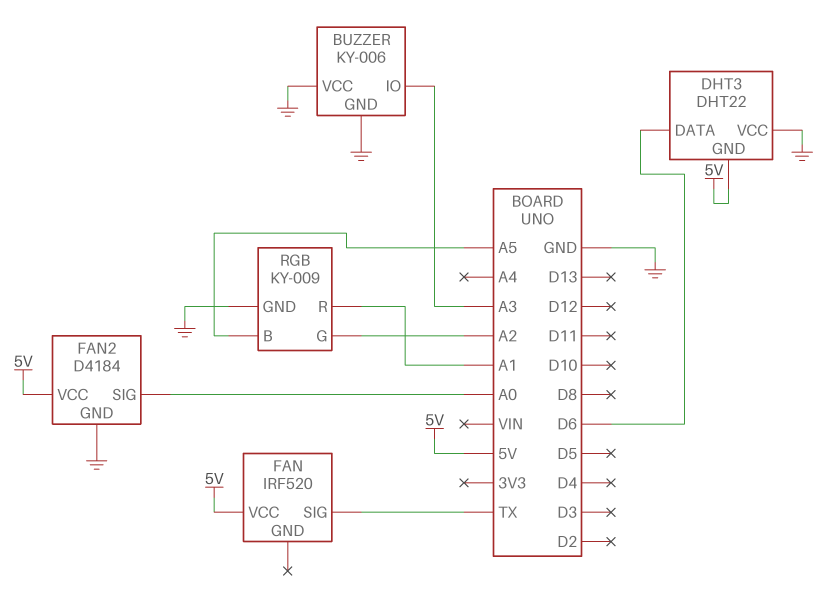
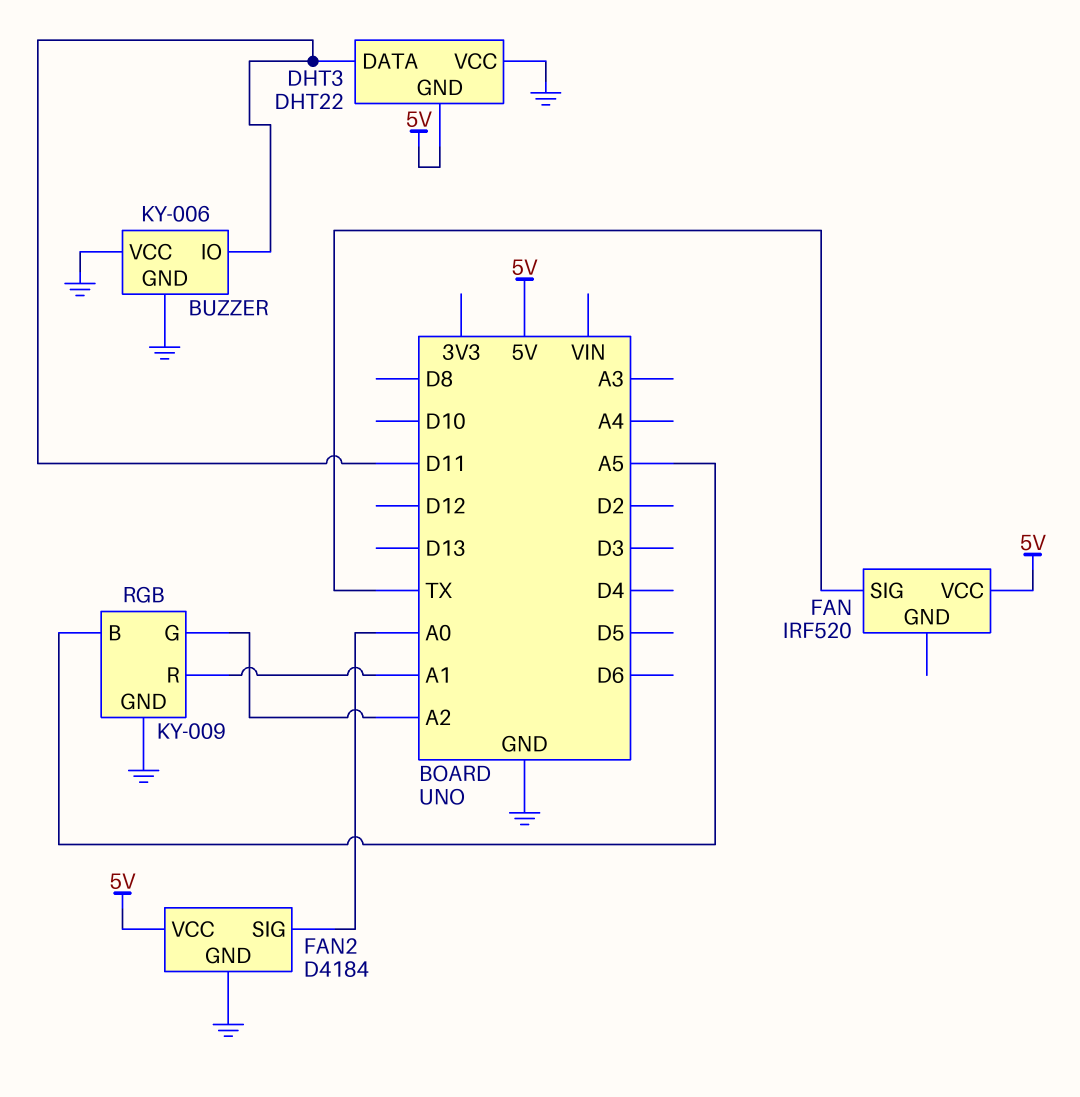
BUZZER pin IO: A3 -> D11
DHT3 pin DATA: D6 -> D11

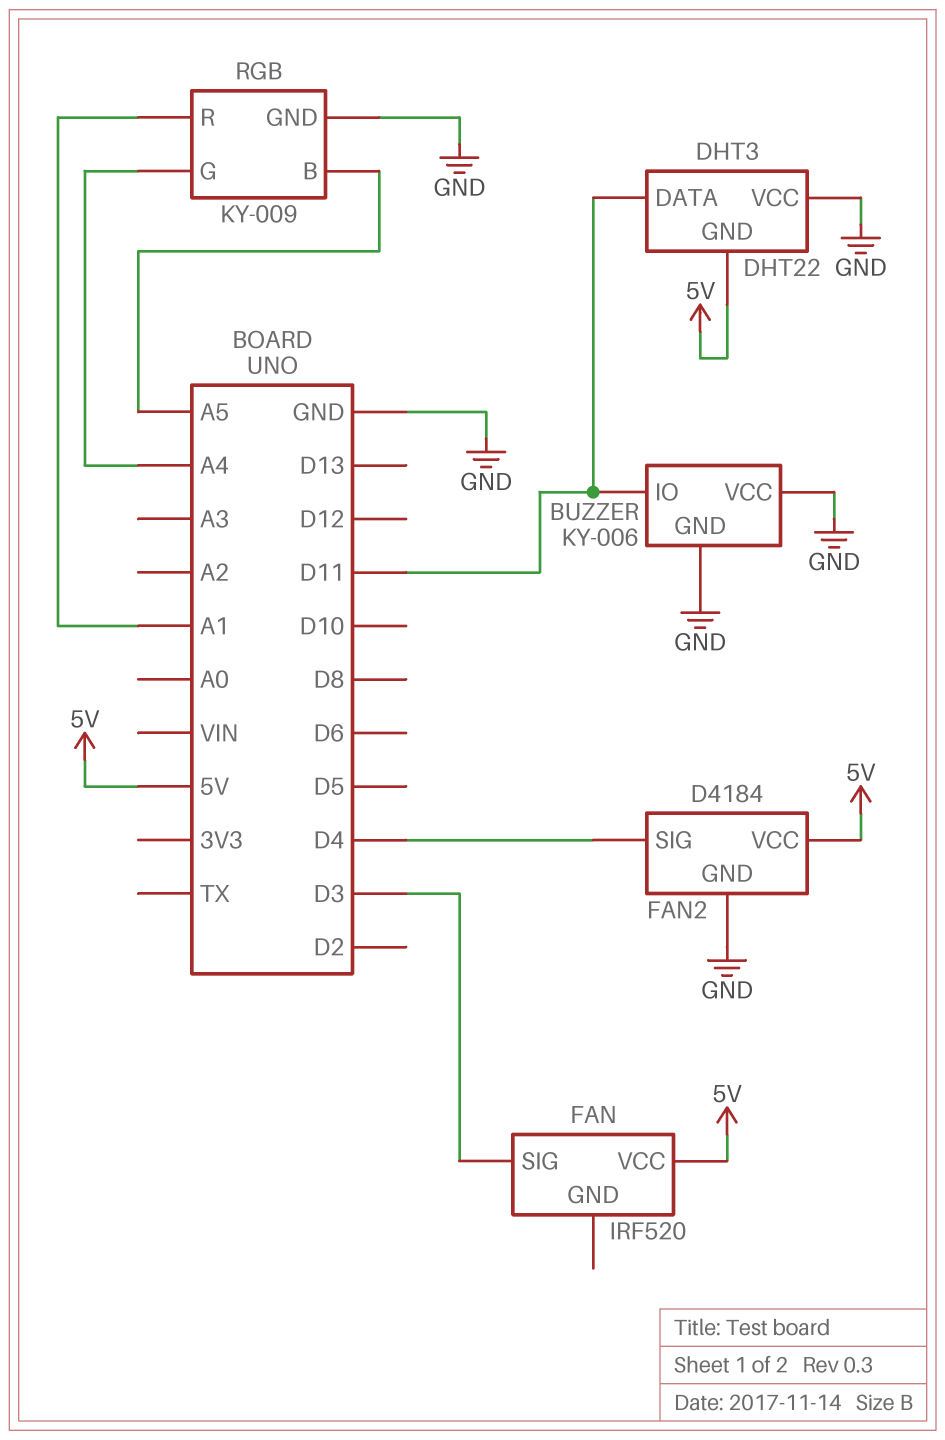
FAN pin SIG: TX -> D3
FAN2 pin SIG: A0 -> D4
RGB pin G: A2 -> A4

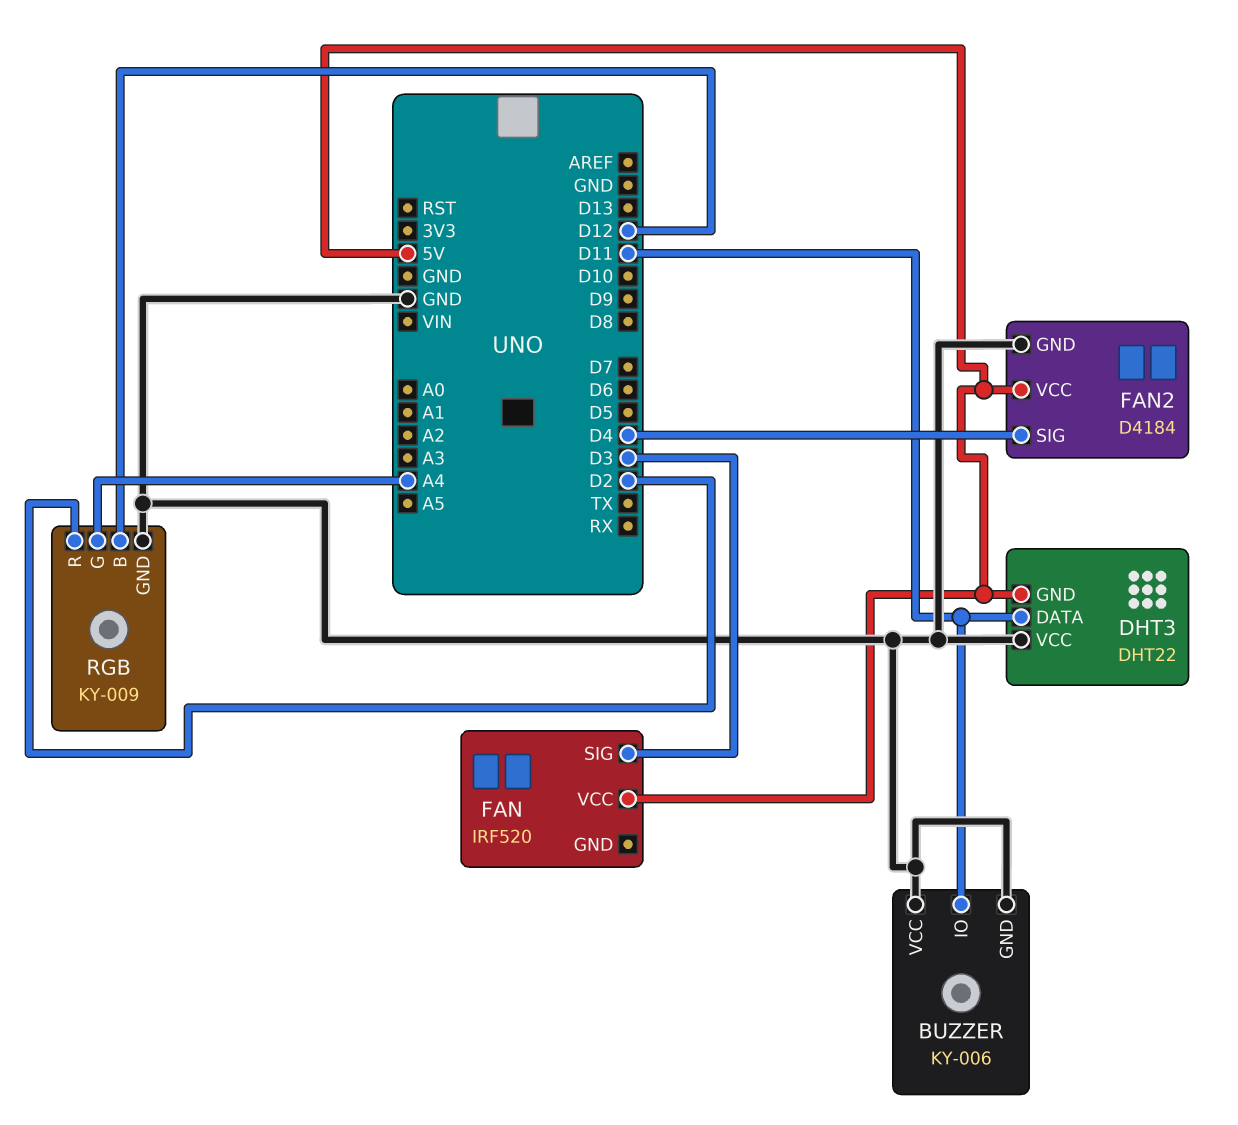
RGB pin B: A5 -> D12
RGB pin R: A1 -> D2

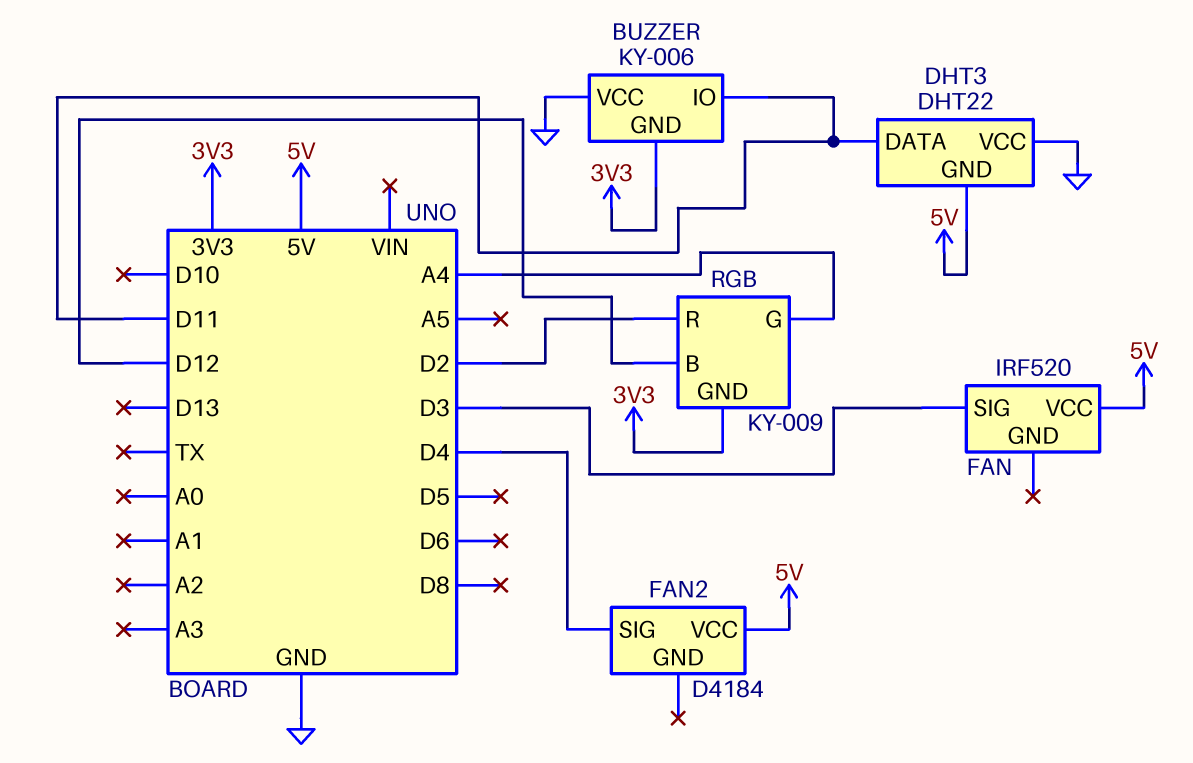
BUZZER pin GND: GND -> 3V3
FAN2 pin GND: GND -> none
RGB pin GND: GND -> 3V3

